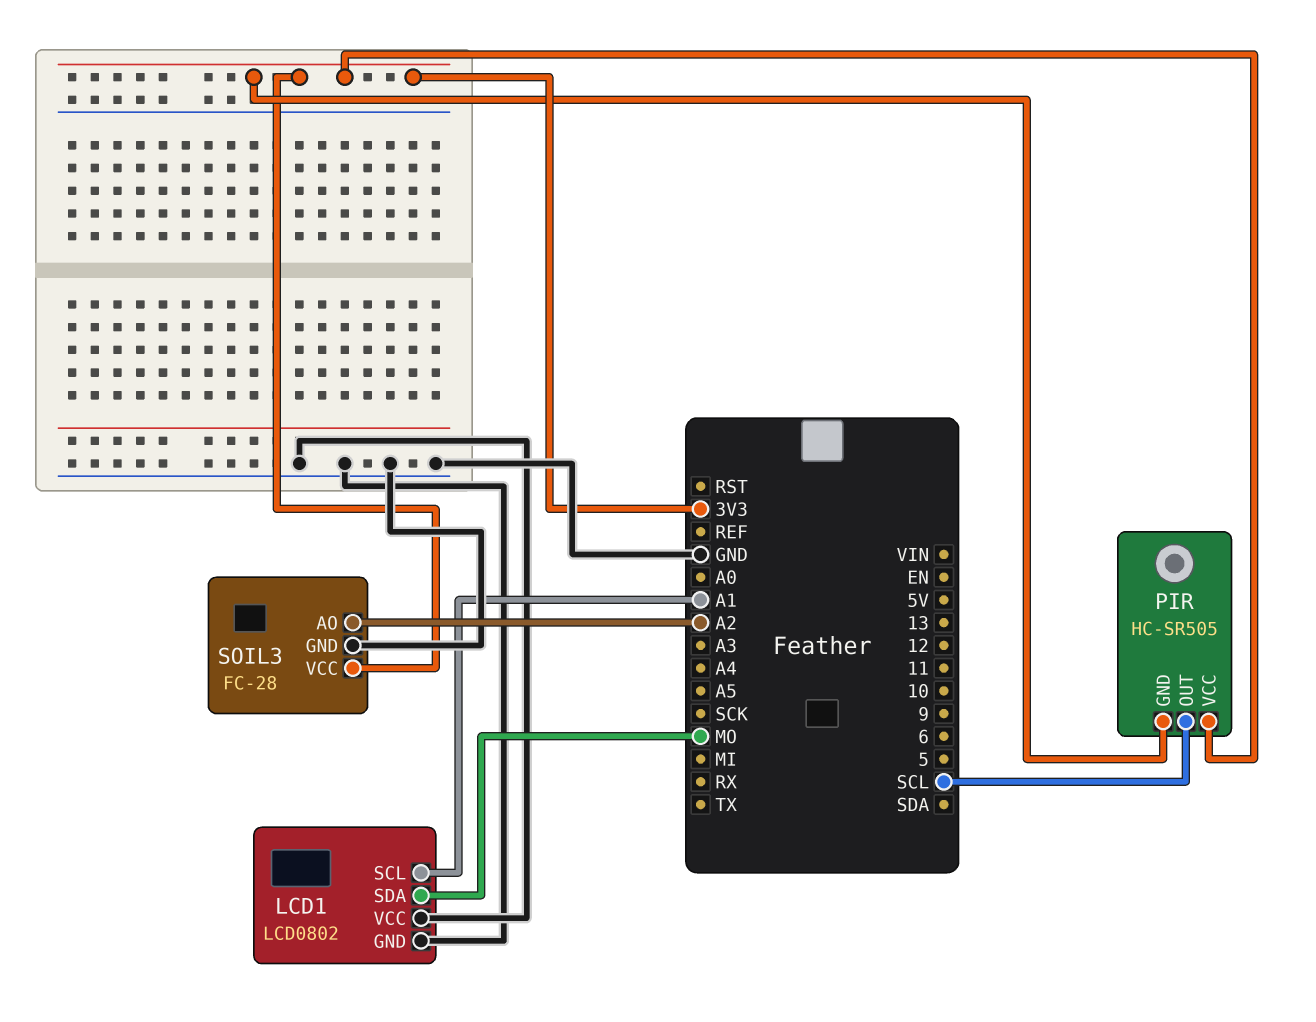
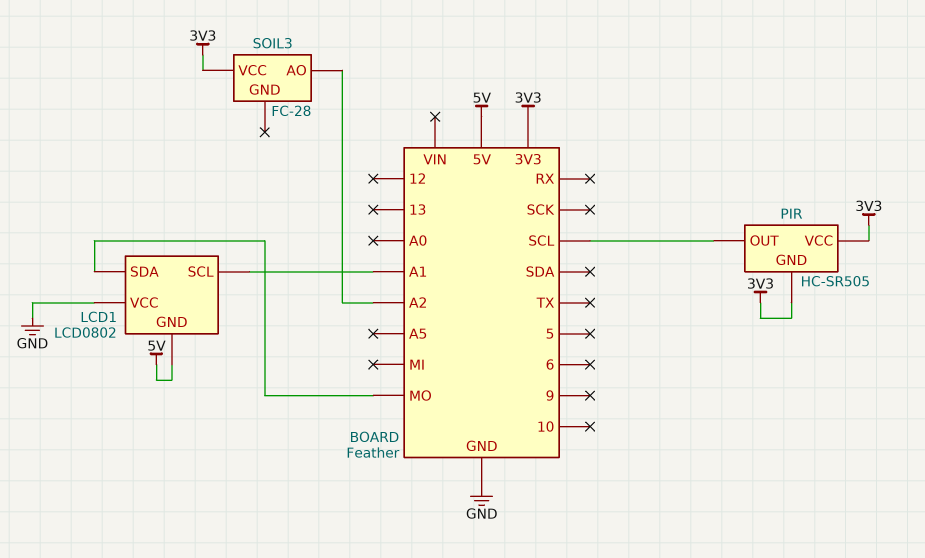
LCD1 pin GND: GND -> 5V
SOIL3 pin GND: GND -> none

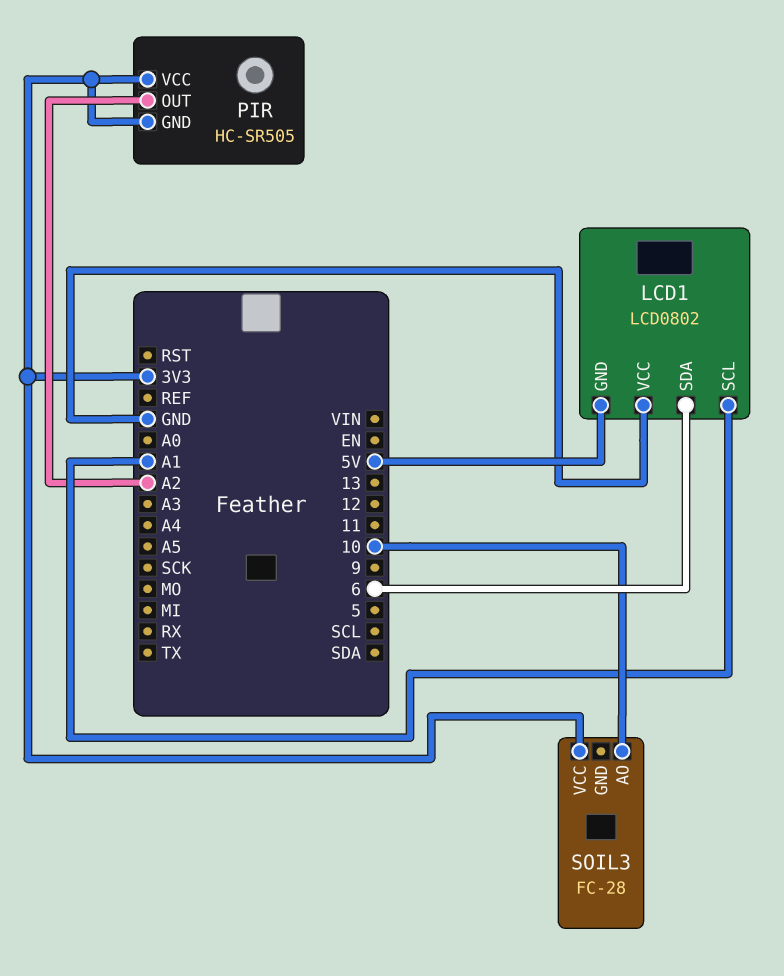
LCD1 pin SDA: MO -> 6
PIR pin OUT: SCL -> A2
SOIL3 pin AO: A2 -> 10

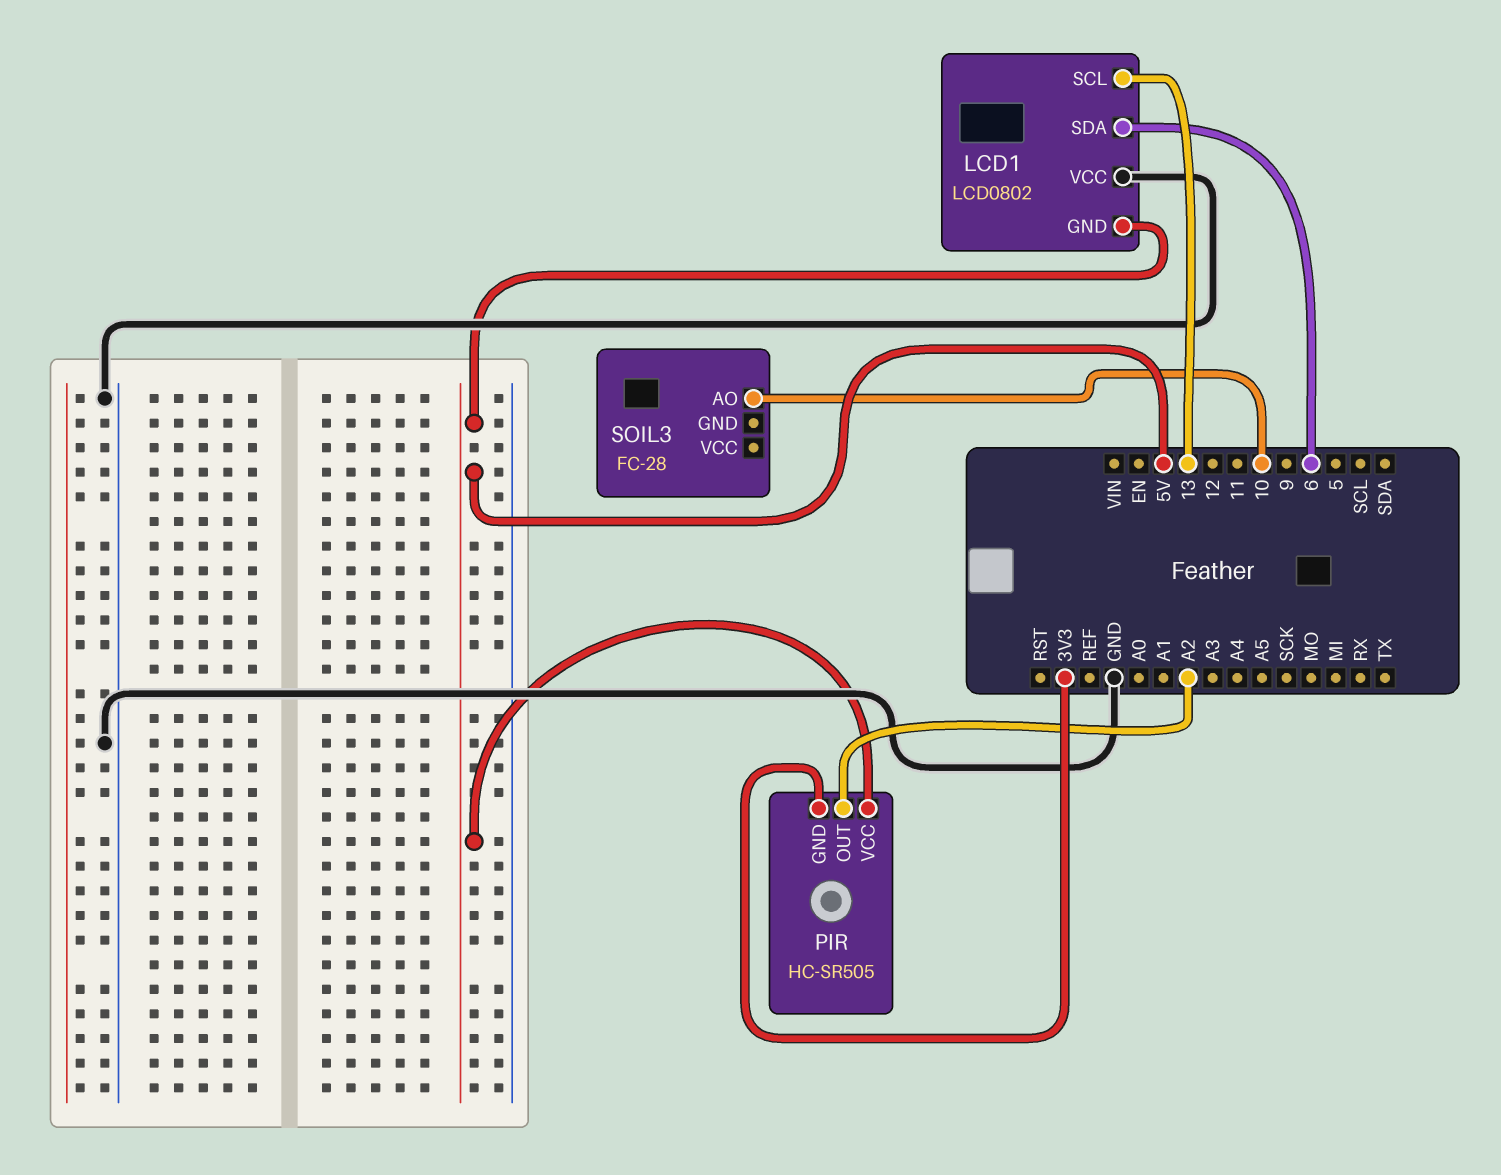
LCD1 pin SCL: A1 -> 13
PIR pin VCC: 3V3 -> 5V
SOIL3 pin VCC: 3V3 -> none

